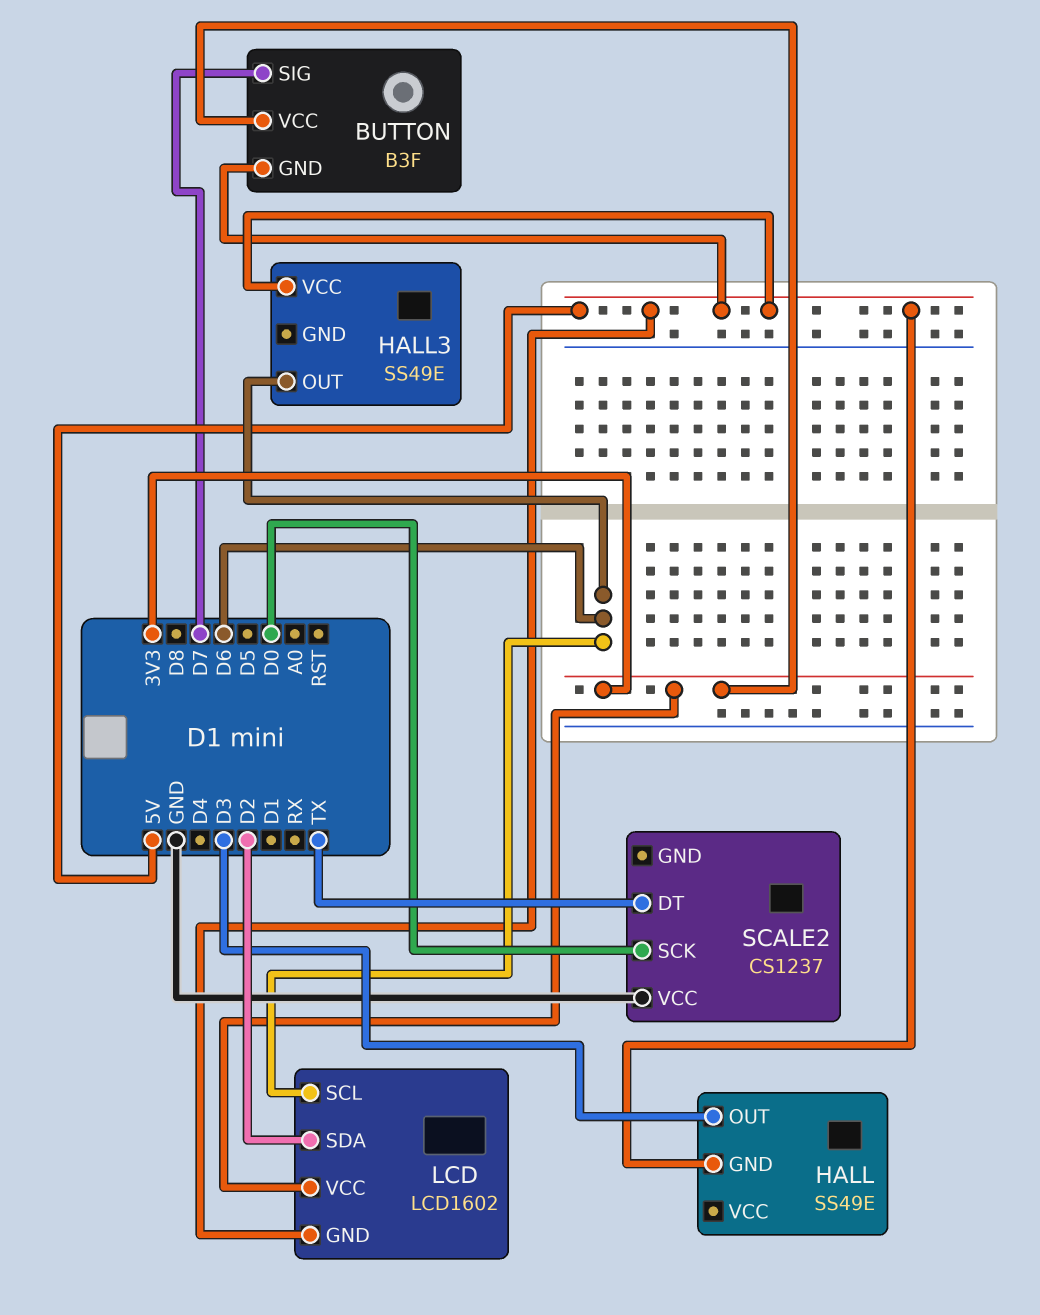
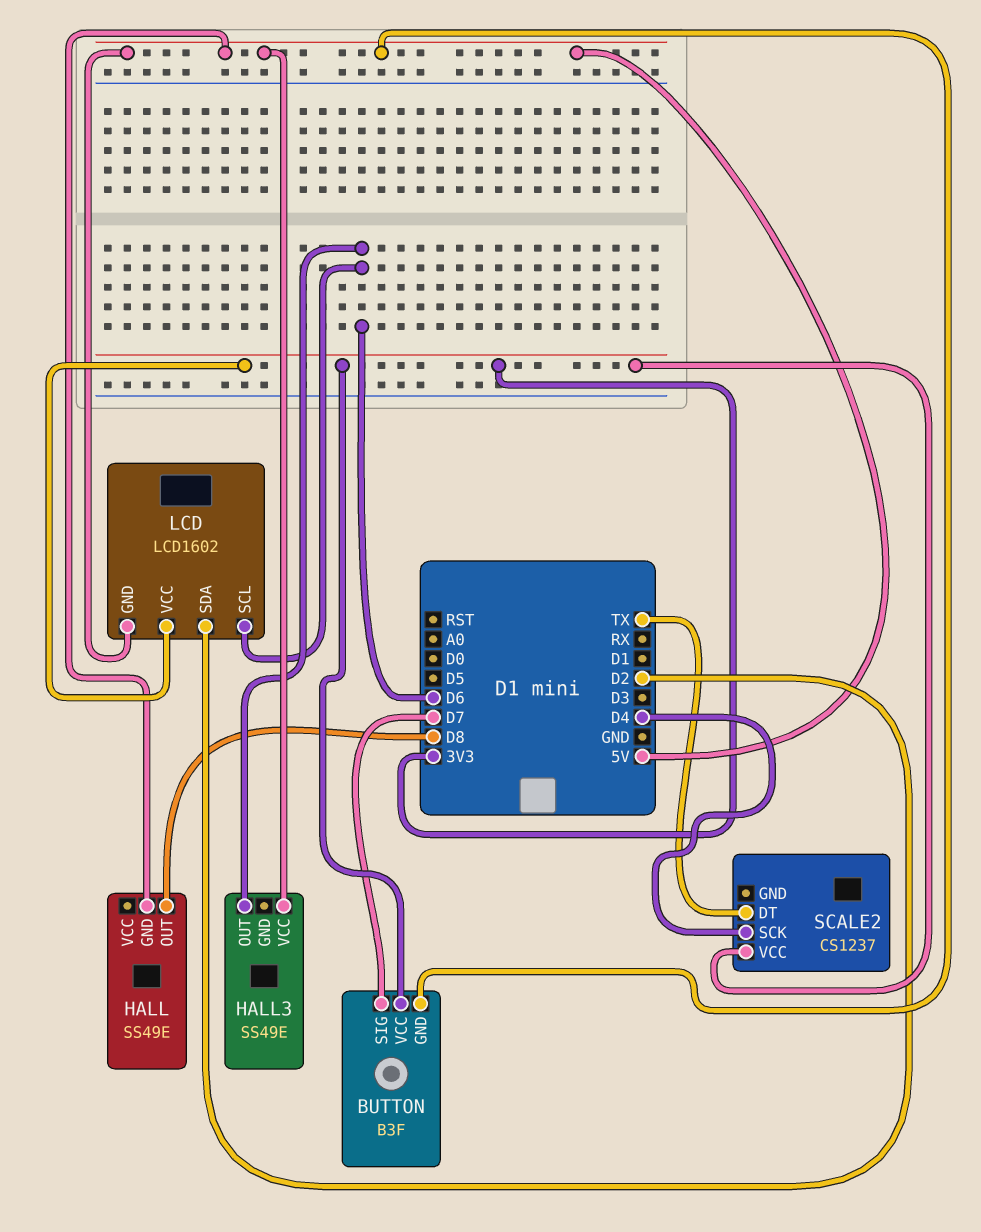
HALL pin OUT: D3 -> D8
SCALE2 pin SCK: D0 -> D4
SCALE2 pin VCC: GND -> 3V3

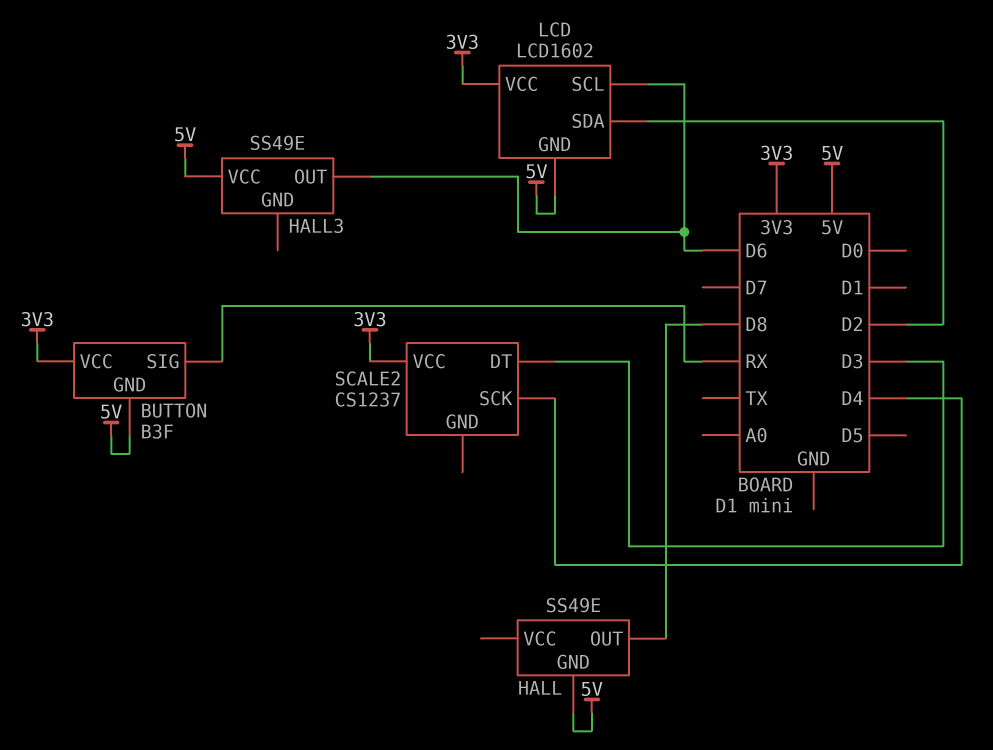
BUTTON pin SIG: D7 -> RX
SCALE2 pin DT: TX -> D3

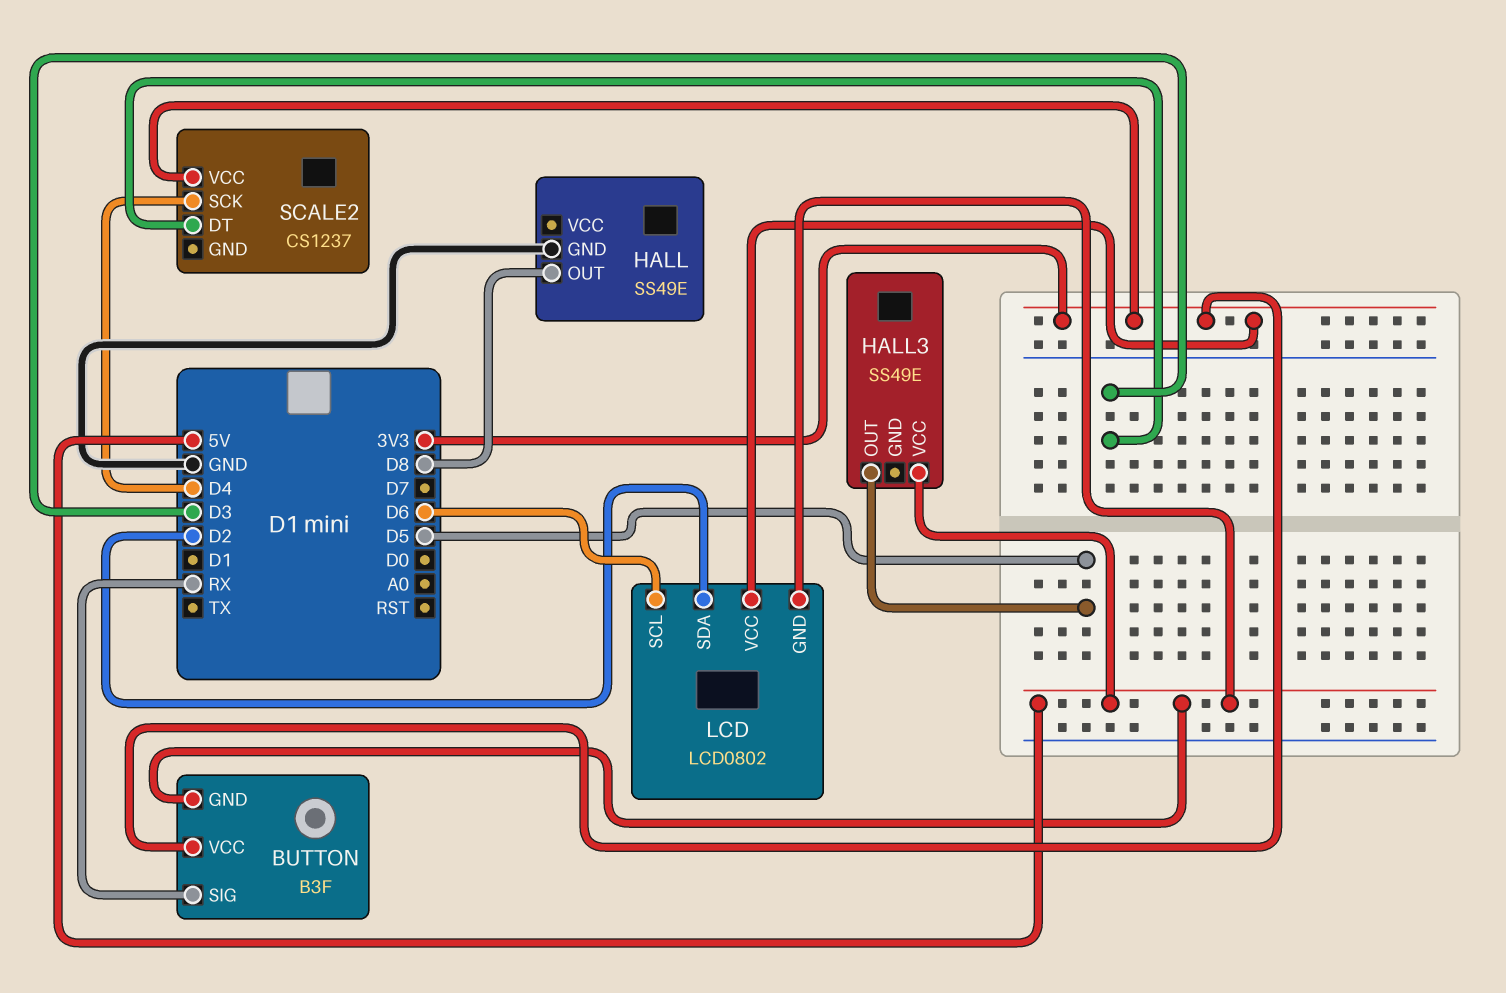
HALL pin GND: 5V -> GND
HALL3 pin OUT: D6 -> D5
LCD: LCD1602 -> LCD0802

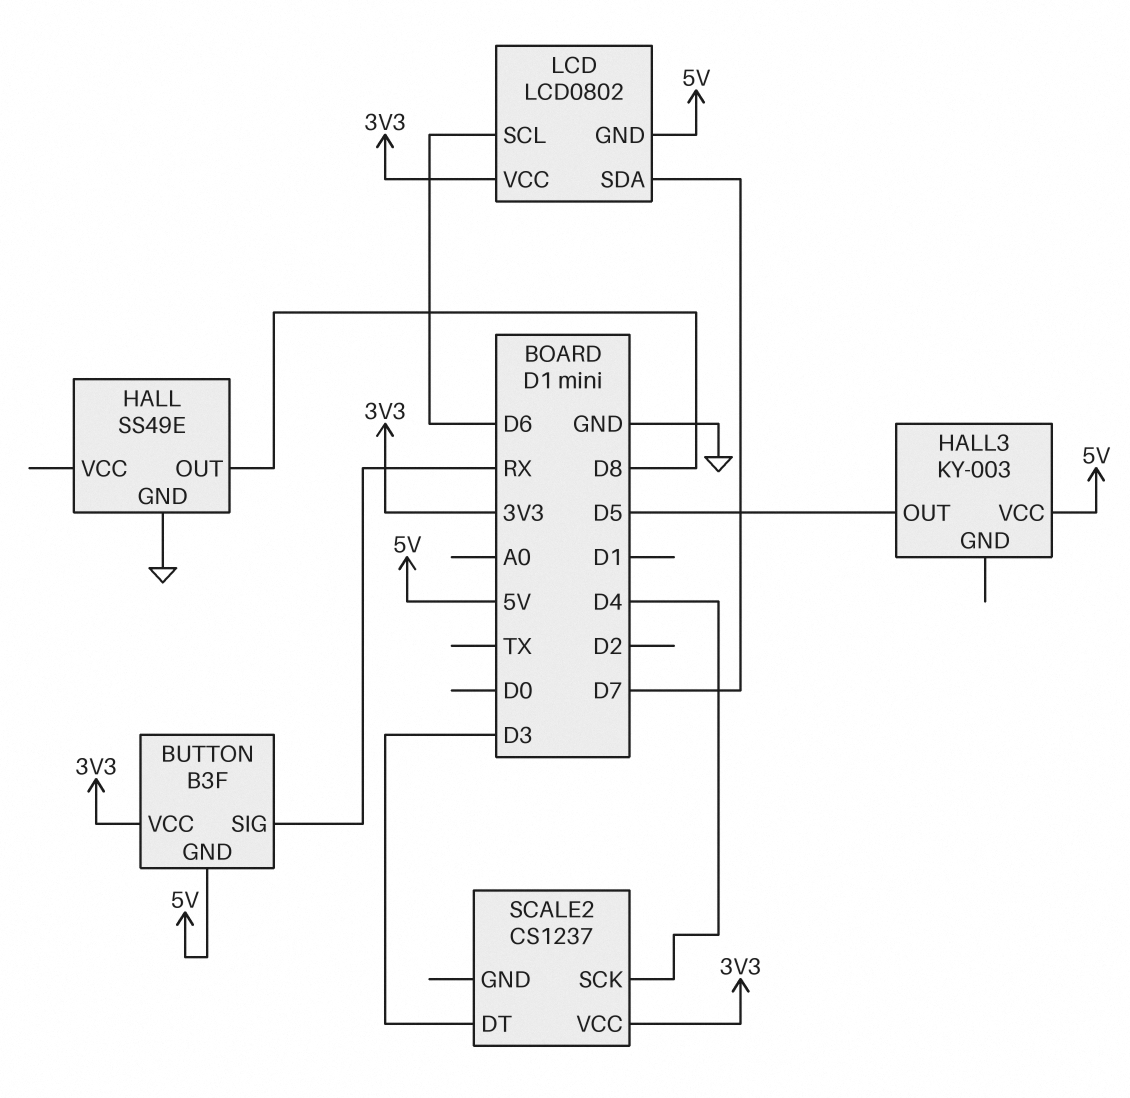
HALL3: SS49E -> KY-003
LCD pin SDA: D2 -> D7

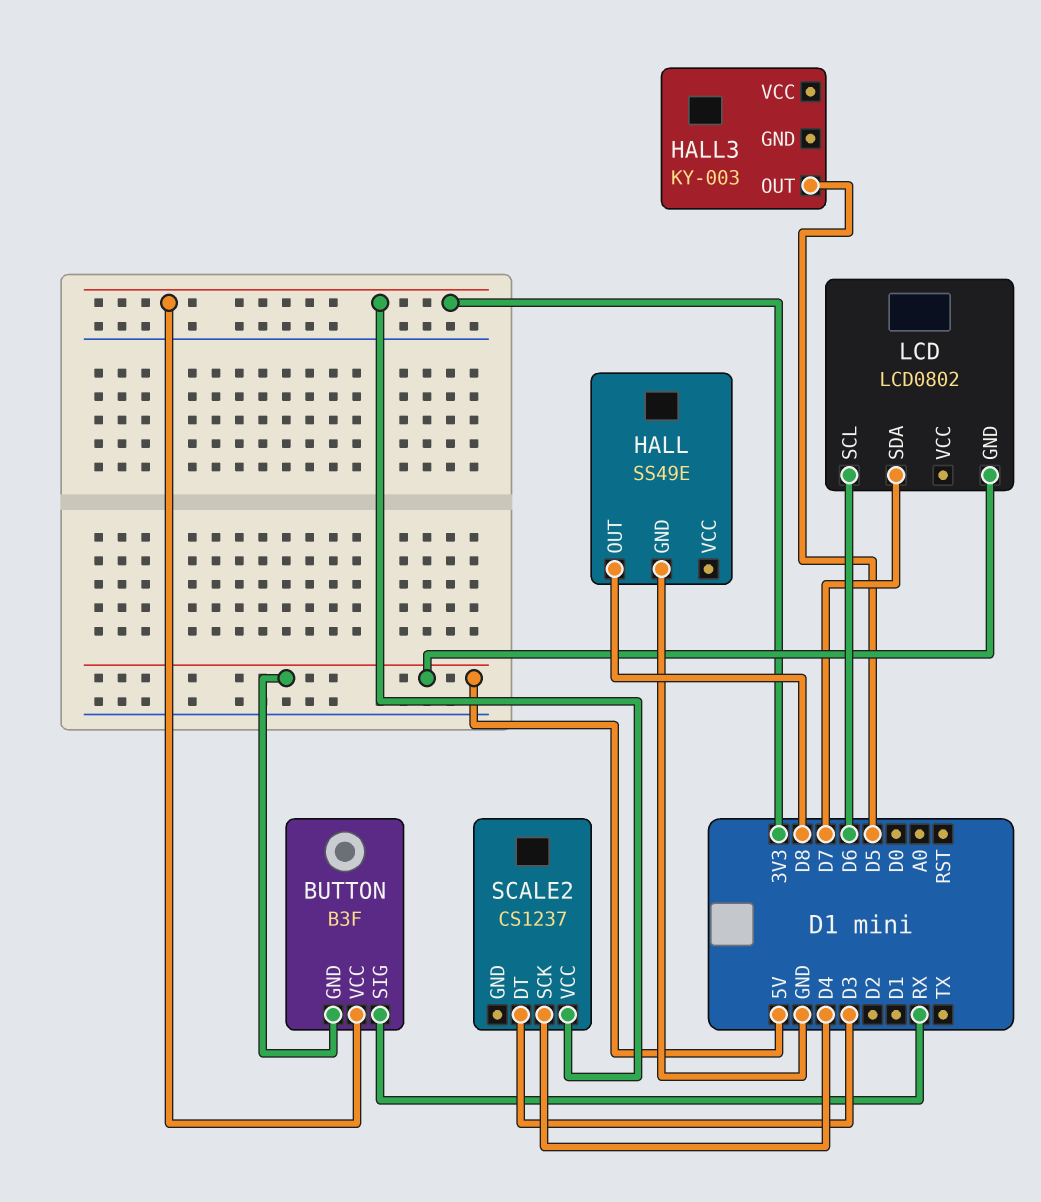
HALL3 pin VCC: 5V -> none
LCD pin VCC: 3V3 -> none

